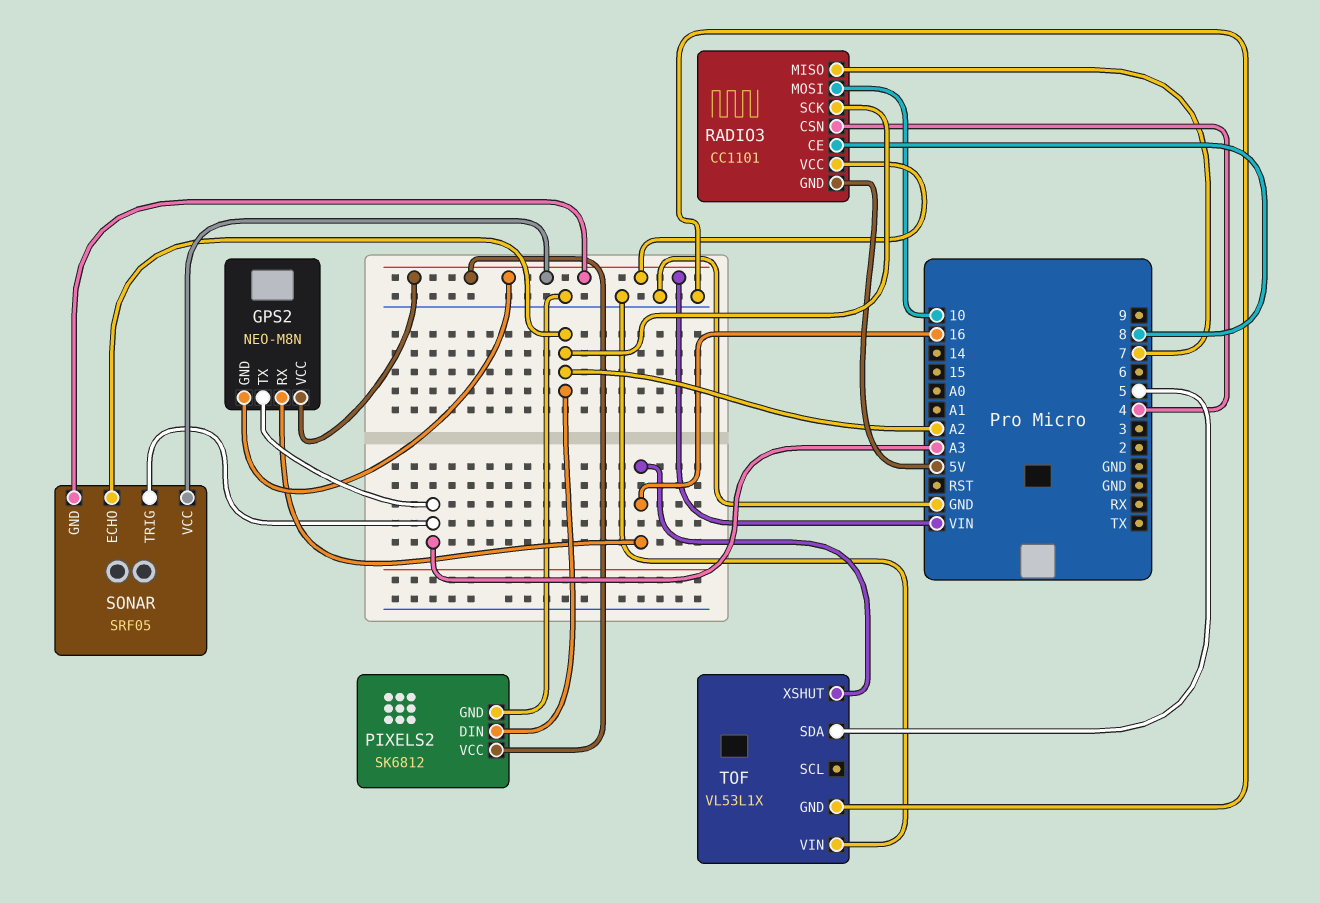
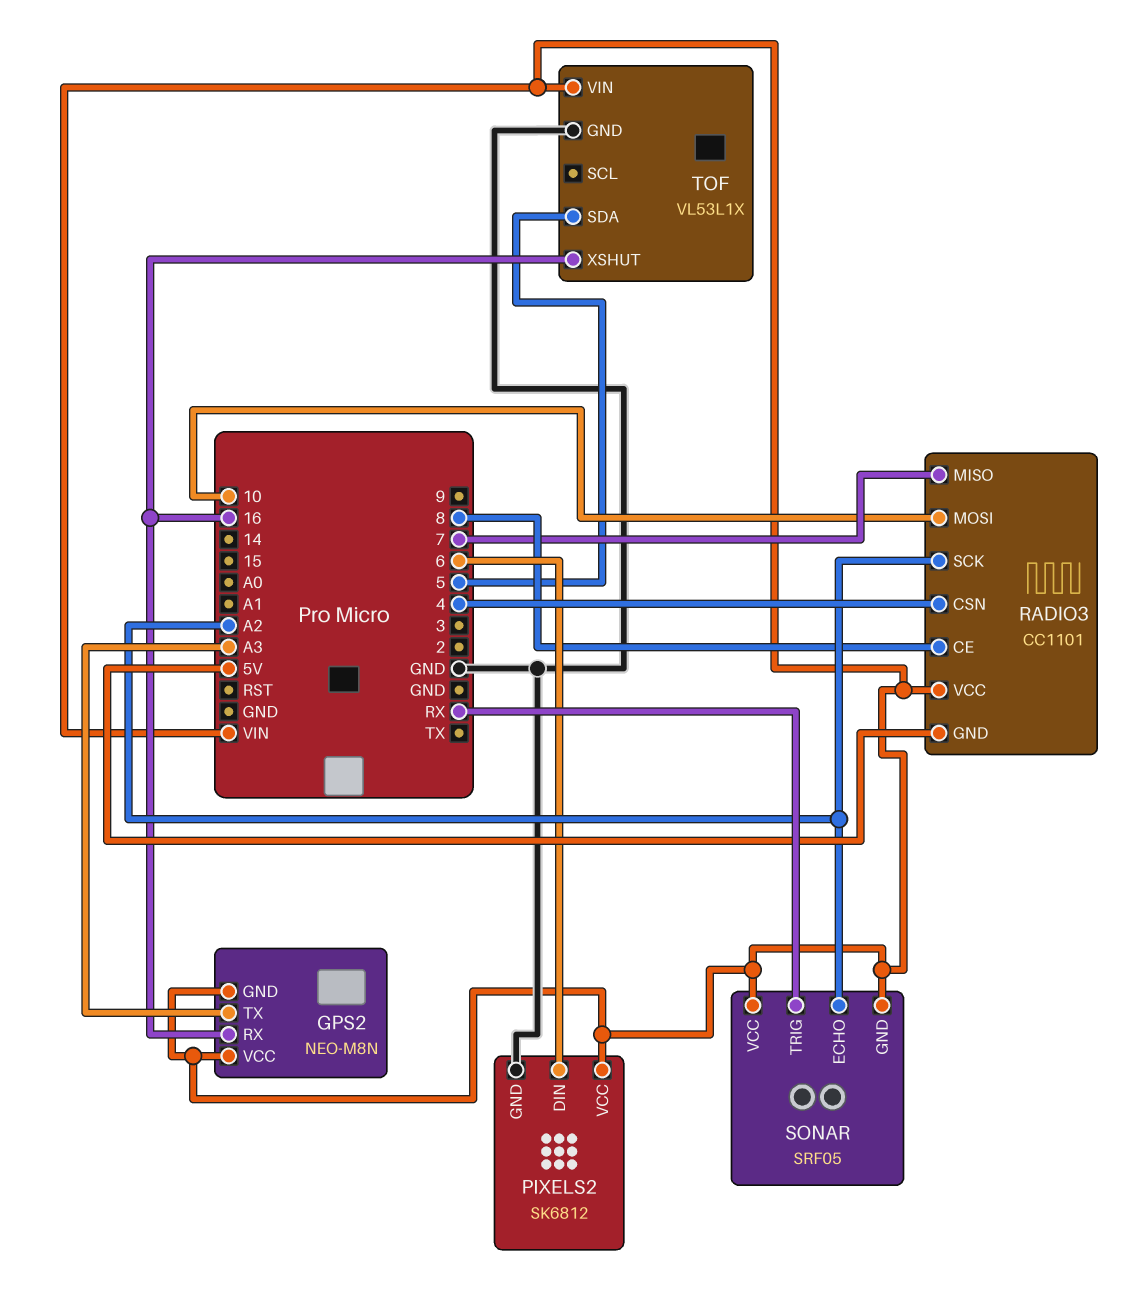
PIXELS2 pin DIN: A2 -> 6
SONAR pin TRIG: A3 -> RX
TOF pin VIN: GND -> VIN

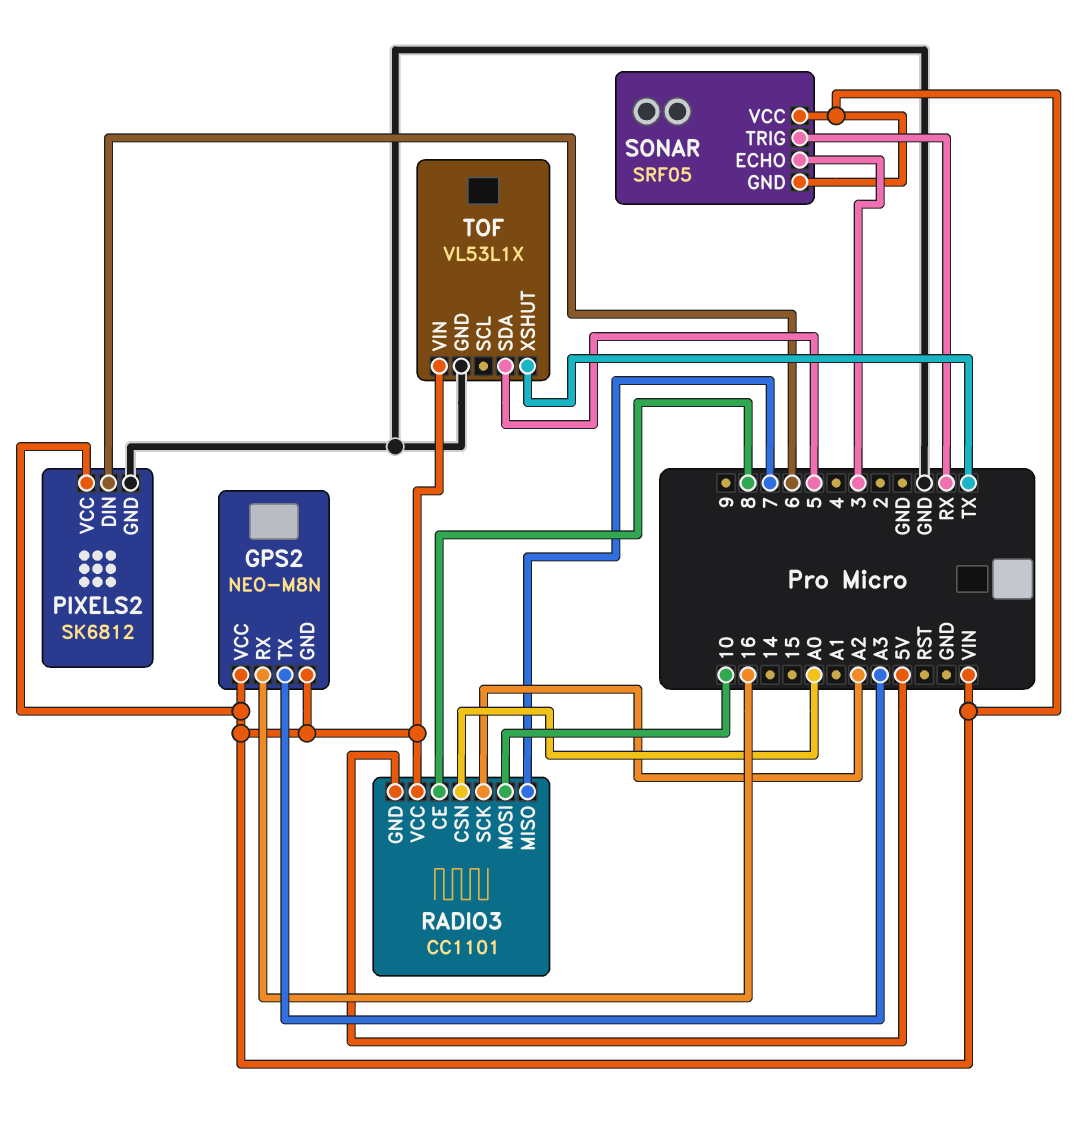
RADIO3 pin CSN: 4 -> A0
SONAR pin ECHO: A2 -> 3
TOF pin XSHUT: 16 -> TX

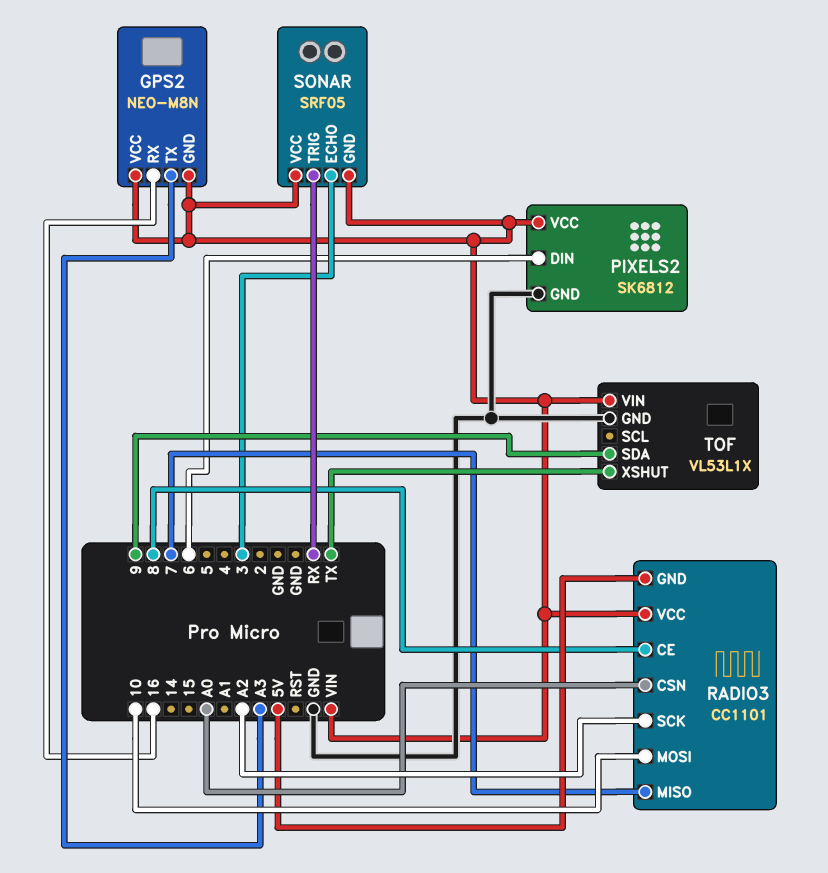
TOF pin SDA: 5 -> 9

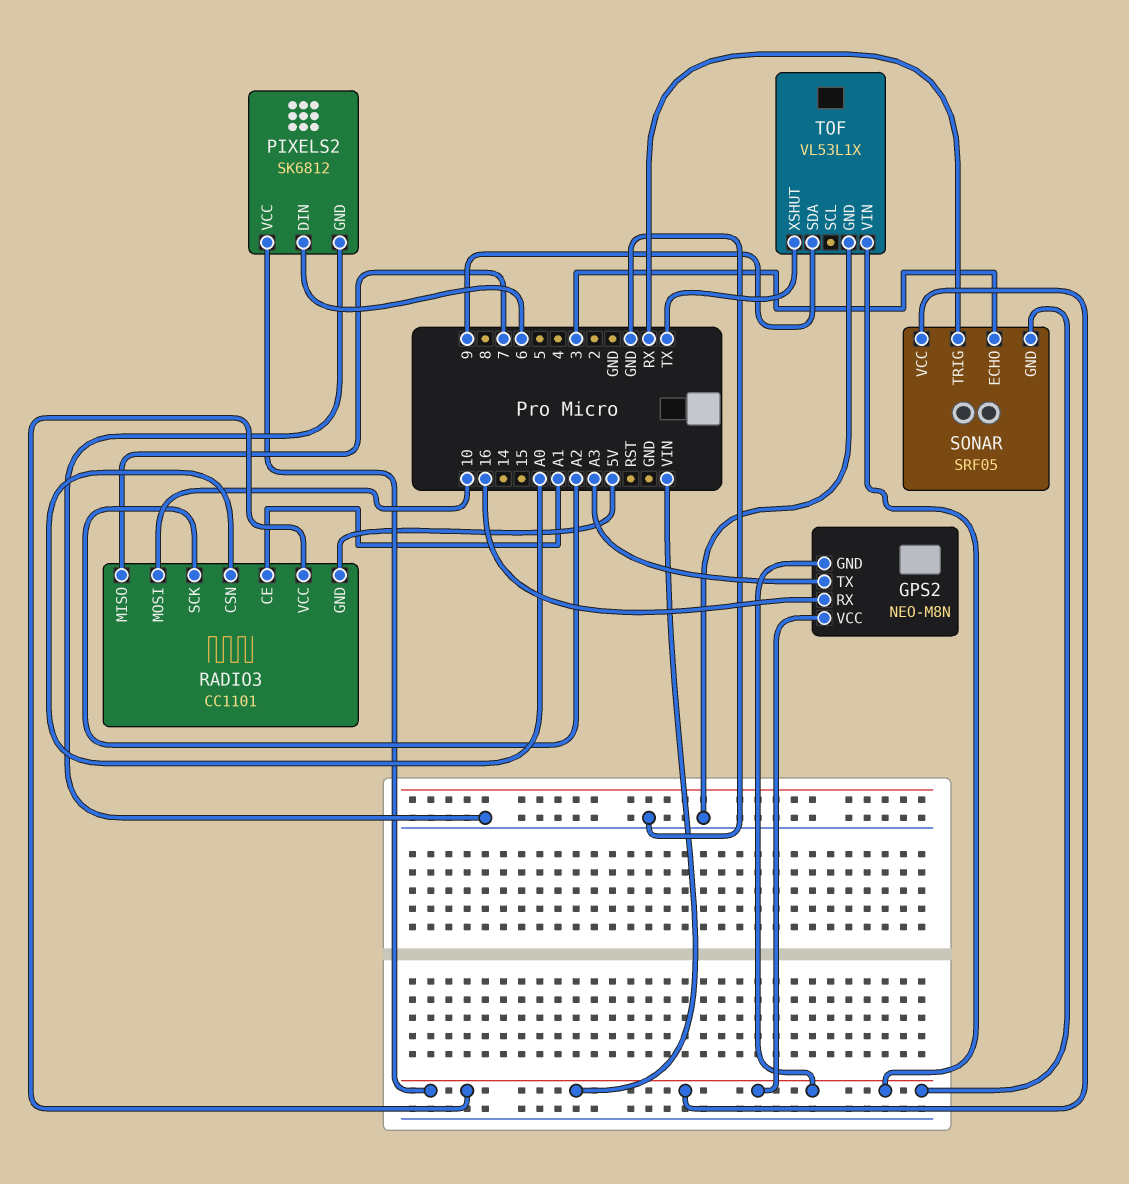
RADIO3 pin CE: 8 -> A1

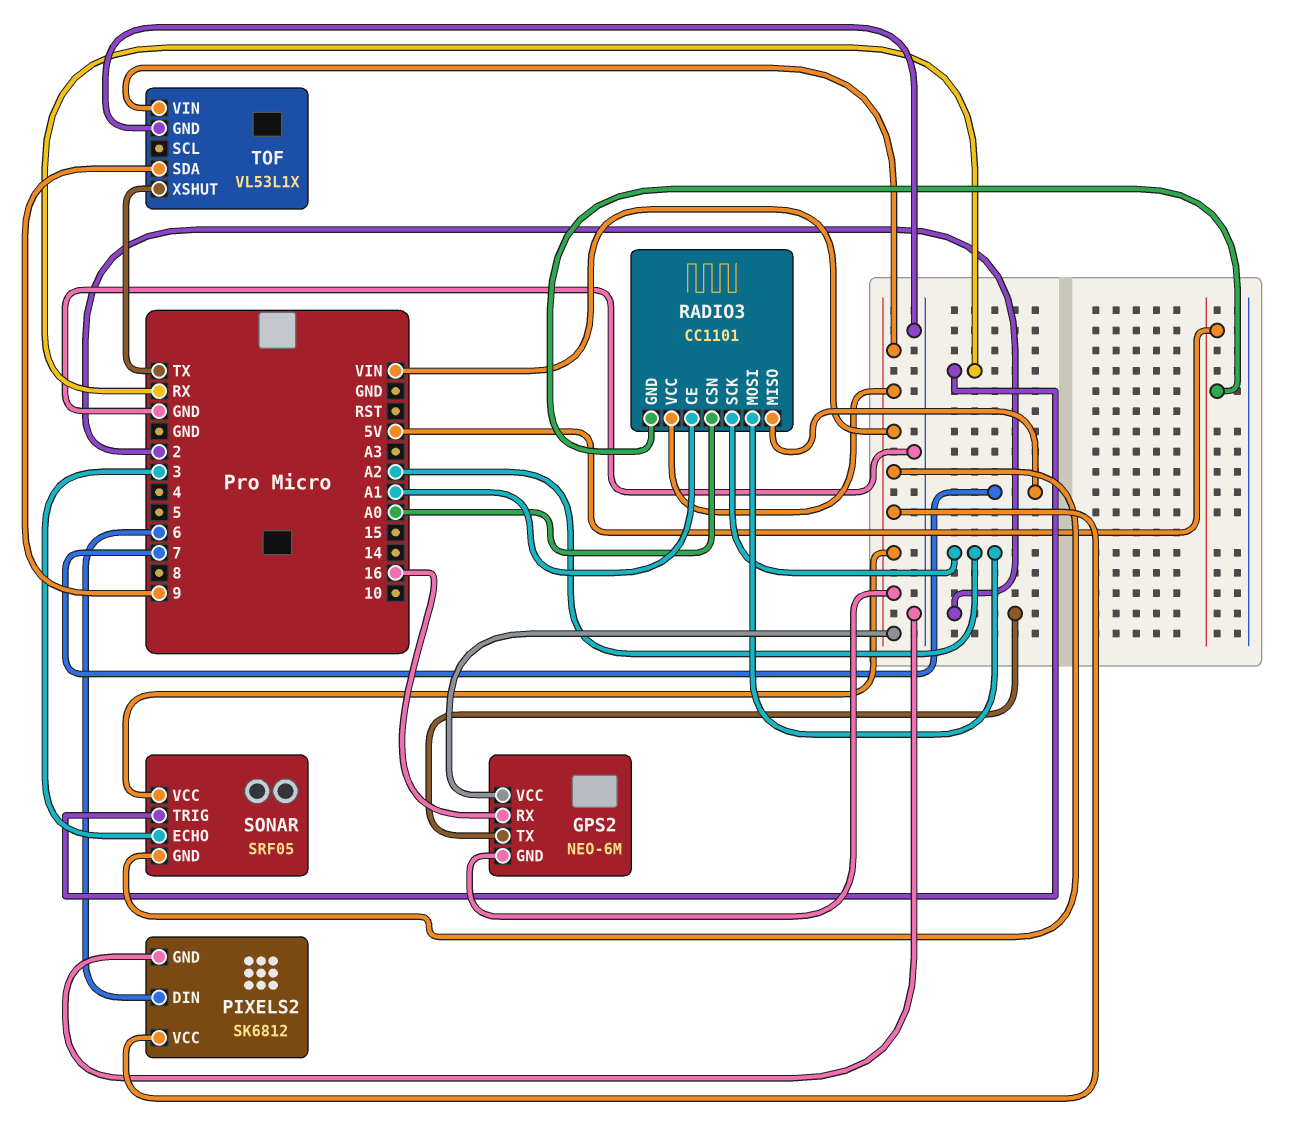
GPS2: NEO-M8N -> NEO-6M
GPS2 pin TX: A3 -> 2
RADIO3 pin MOSI: 10 -> A2

